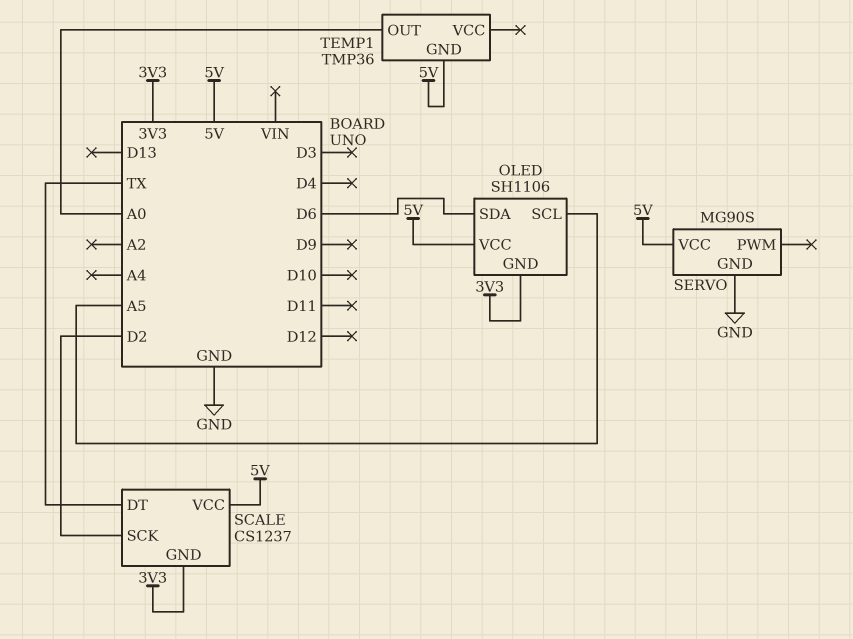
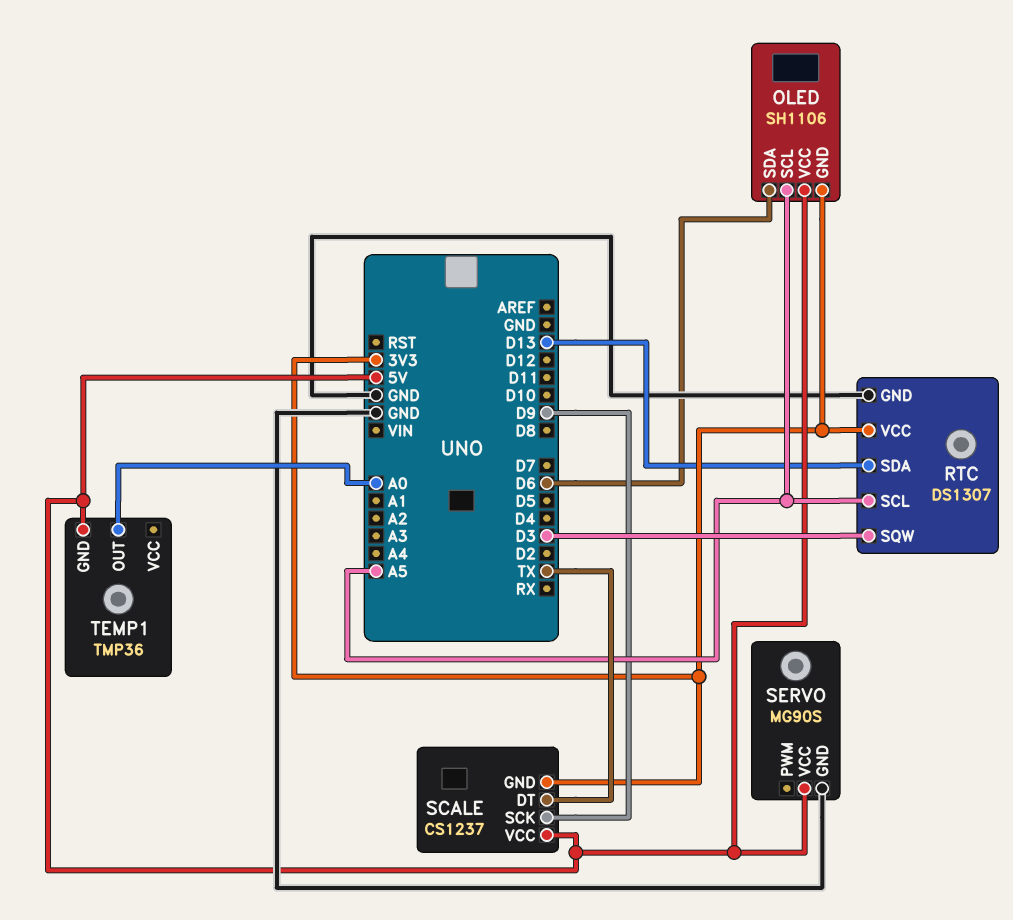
RTC: none -> DS1307
RTC pin GND: none -> GND
RTC pin SCL: none -> A5
RTC pin SDA: none -> D13
RTC pin SQW: none -> D3
RTC pin VCC: none -> 3V3
SCALE pin SCK: D2 -> D9

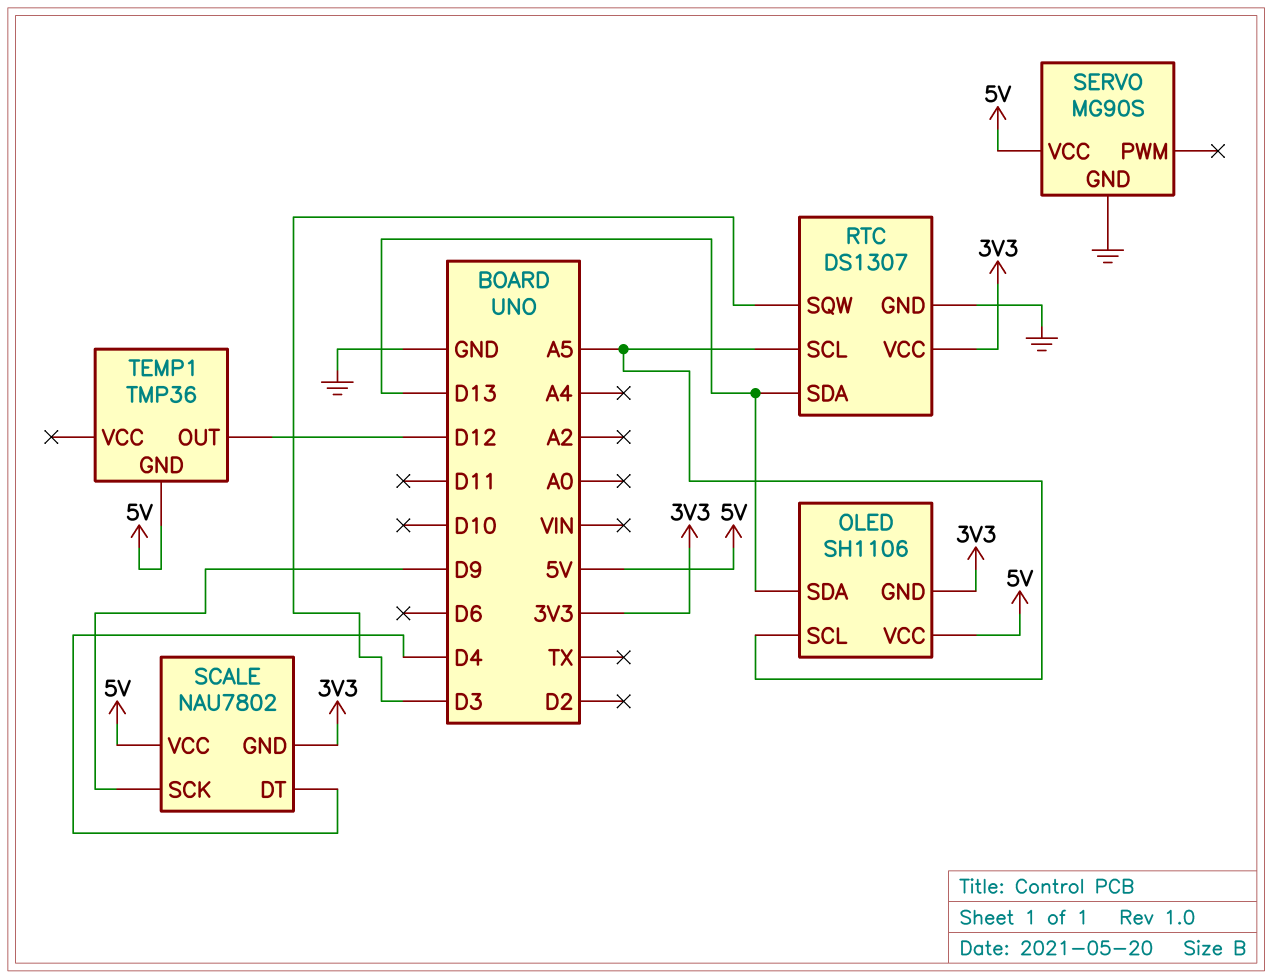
OLED pin SDA: D6 -> D13
SCALE: CS1237 -> NAU7802
SCALE pin DT: TX -> D4
TEMP1 pin OUT: A0 -> D12

